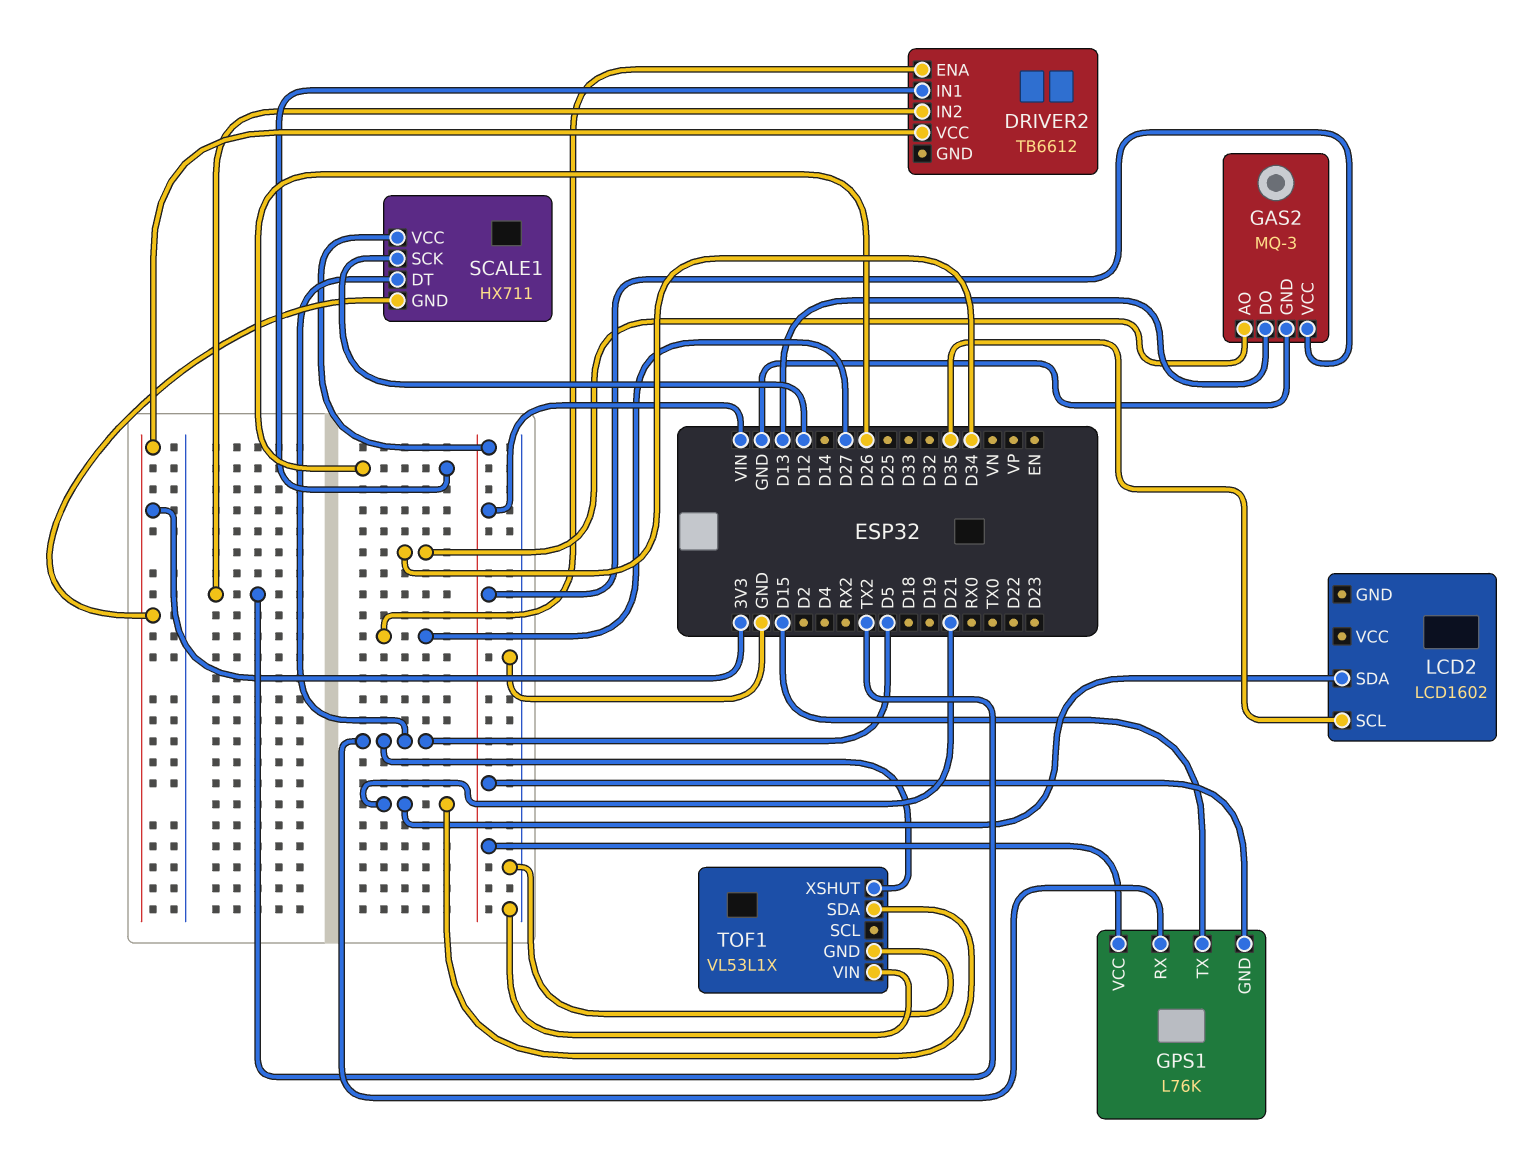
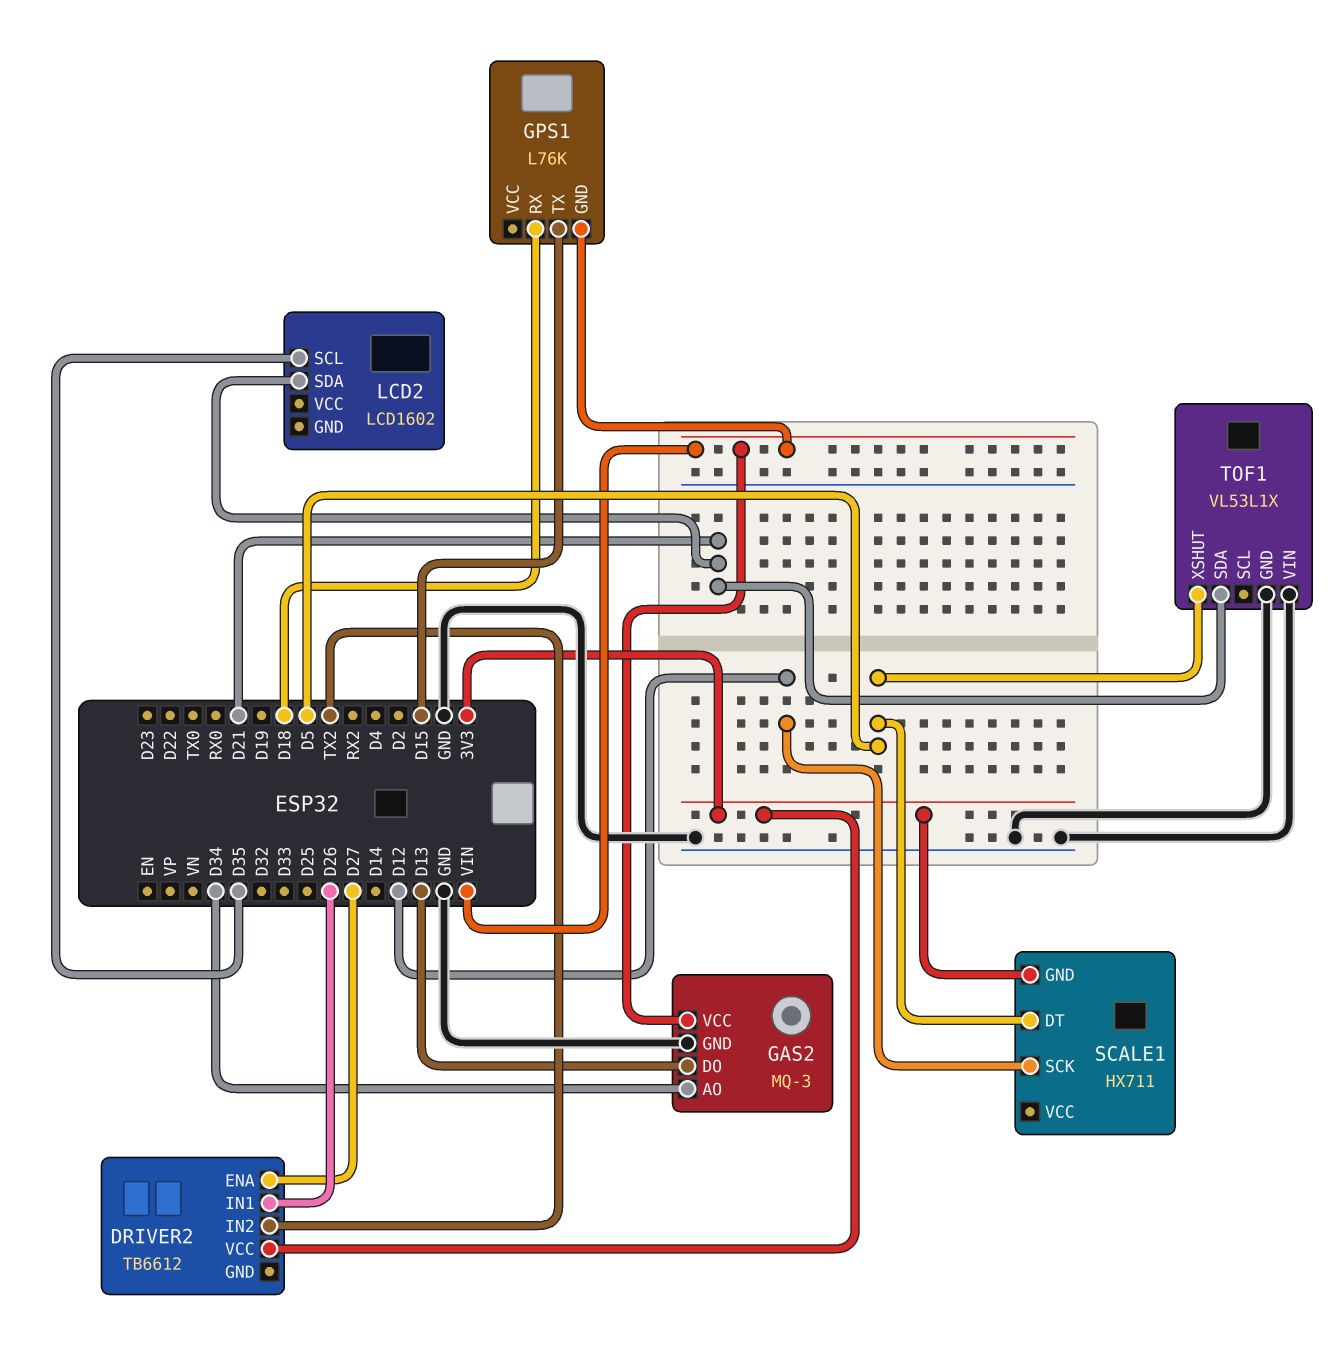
GPS1 pin RX: D5 -> D18
GPS1 pin VCC: VIN -> none
SCALE1 pin VCC: VIN -> none

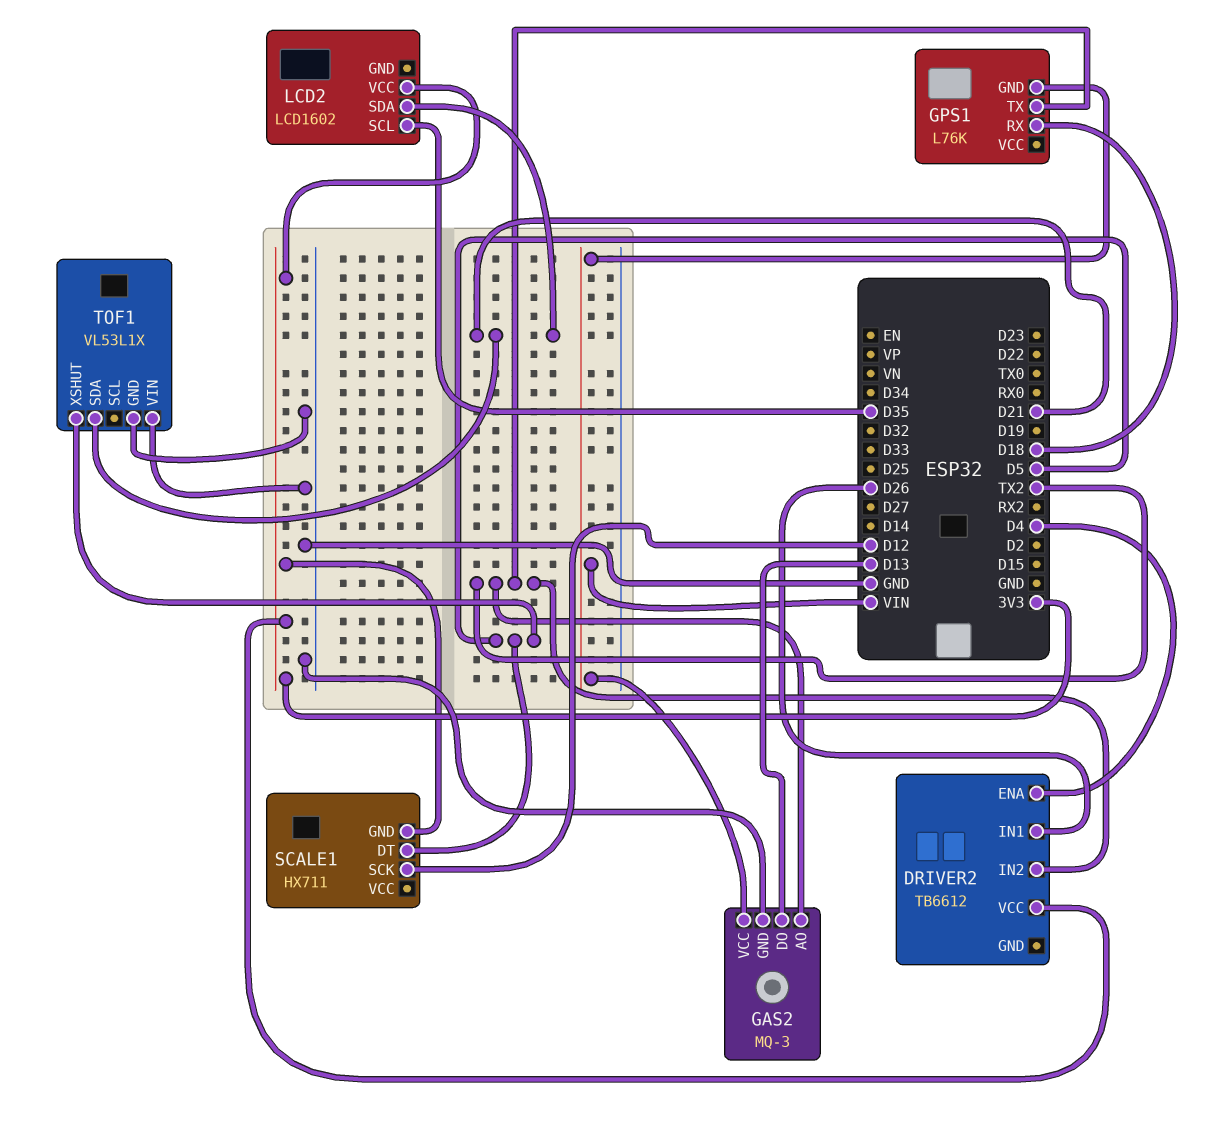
DRIVER2 pin ENA: D27 -> D4
GAS2 pin AO: D34 -> TX2
GPS1 pin TX: D15 -> TX2
LCD2 pin VCC: none -> 3V3

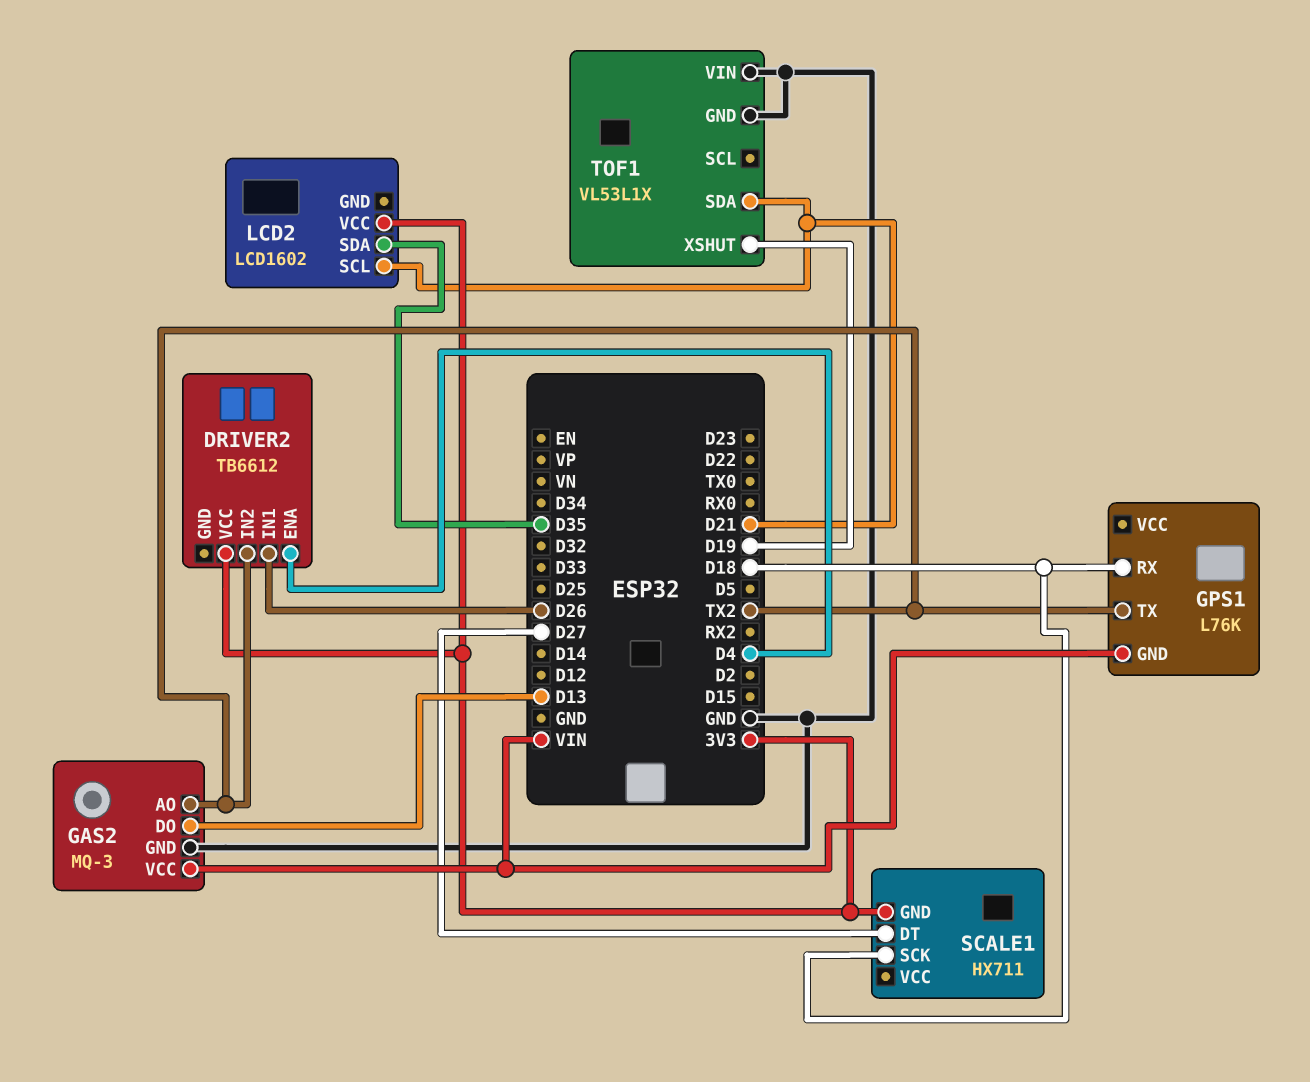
LCD2 pin SCL: D35 -> D21
LCD2 pin SDA: D21 -> D35
SCALE1 pin DT: D5 -> D27
SCALE1 pin SCK: D12 -> D18
TOF1 pin XSHUT: D5 -> D19

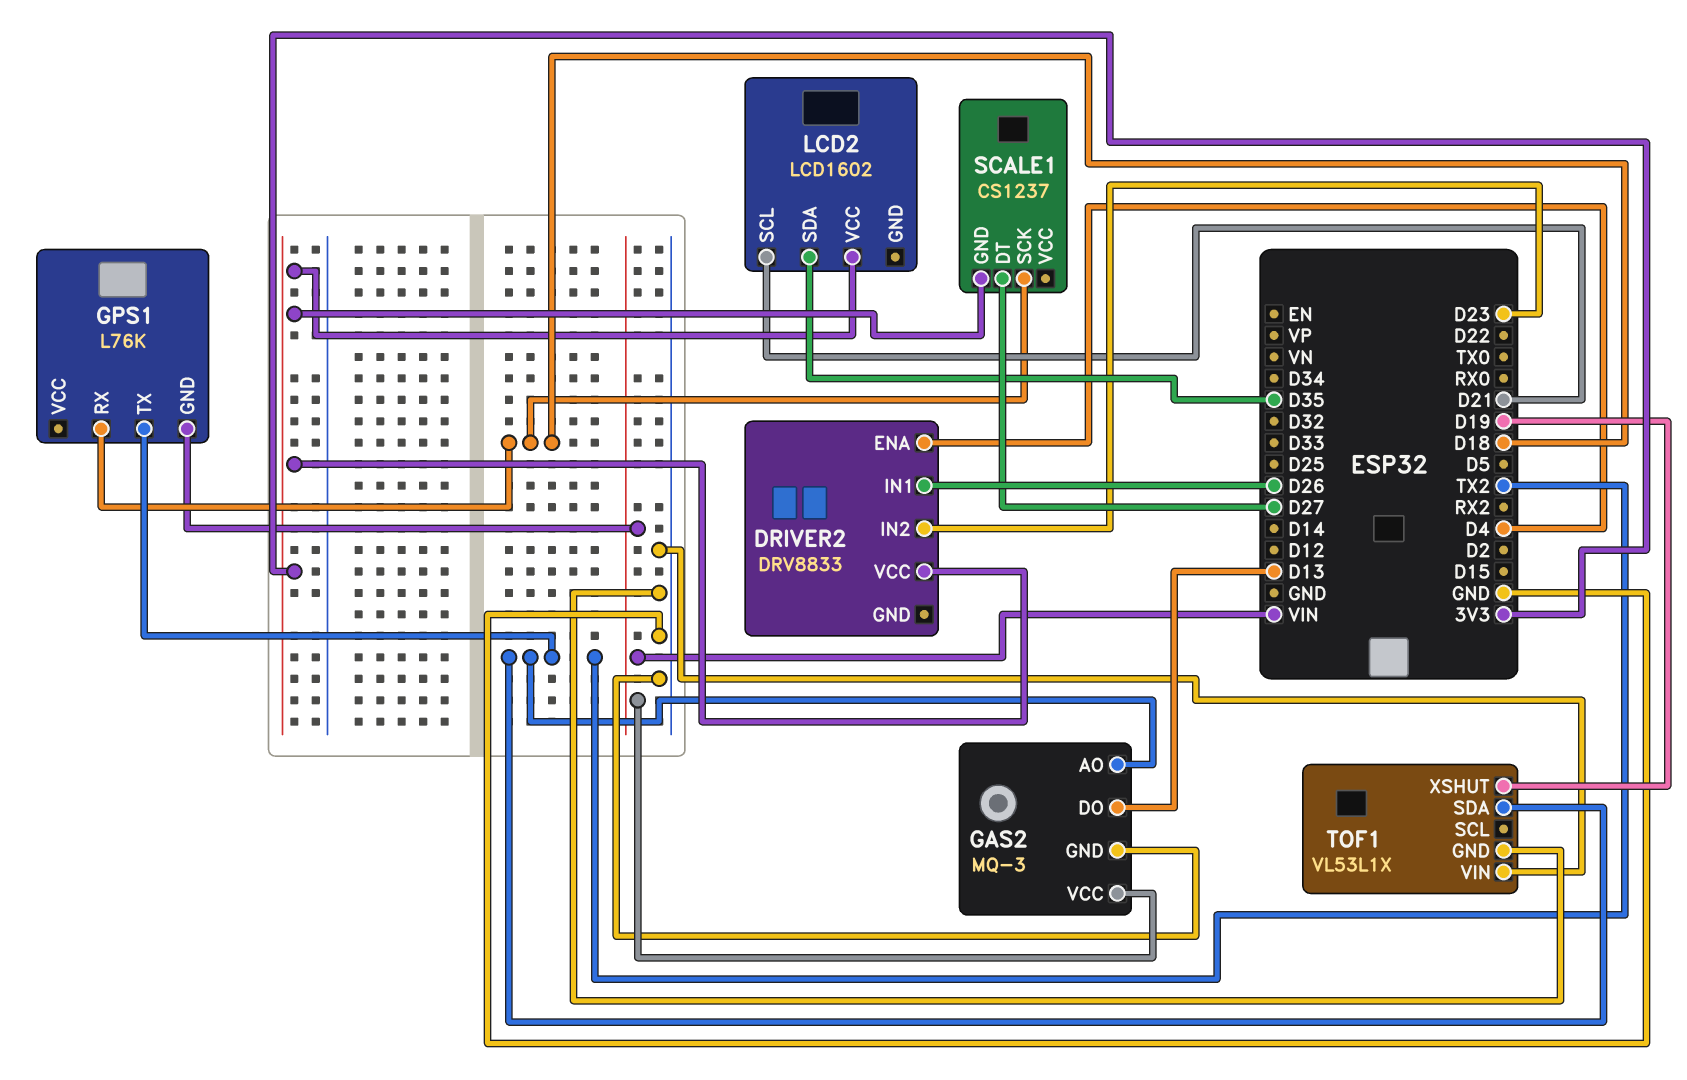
DRIVER2: TB6612 -> DRV8833
DRIVER2 pin IN2: TX2 -> D23
SCALE1: HX711 -> CS1237
TOF1 pin SDA: D21 -> TX2

